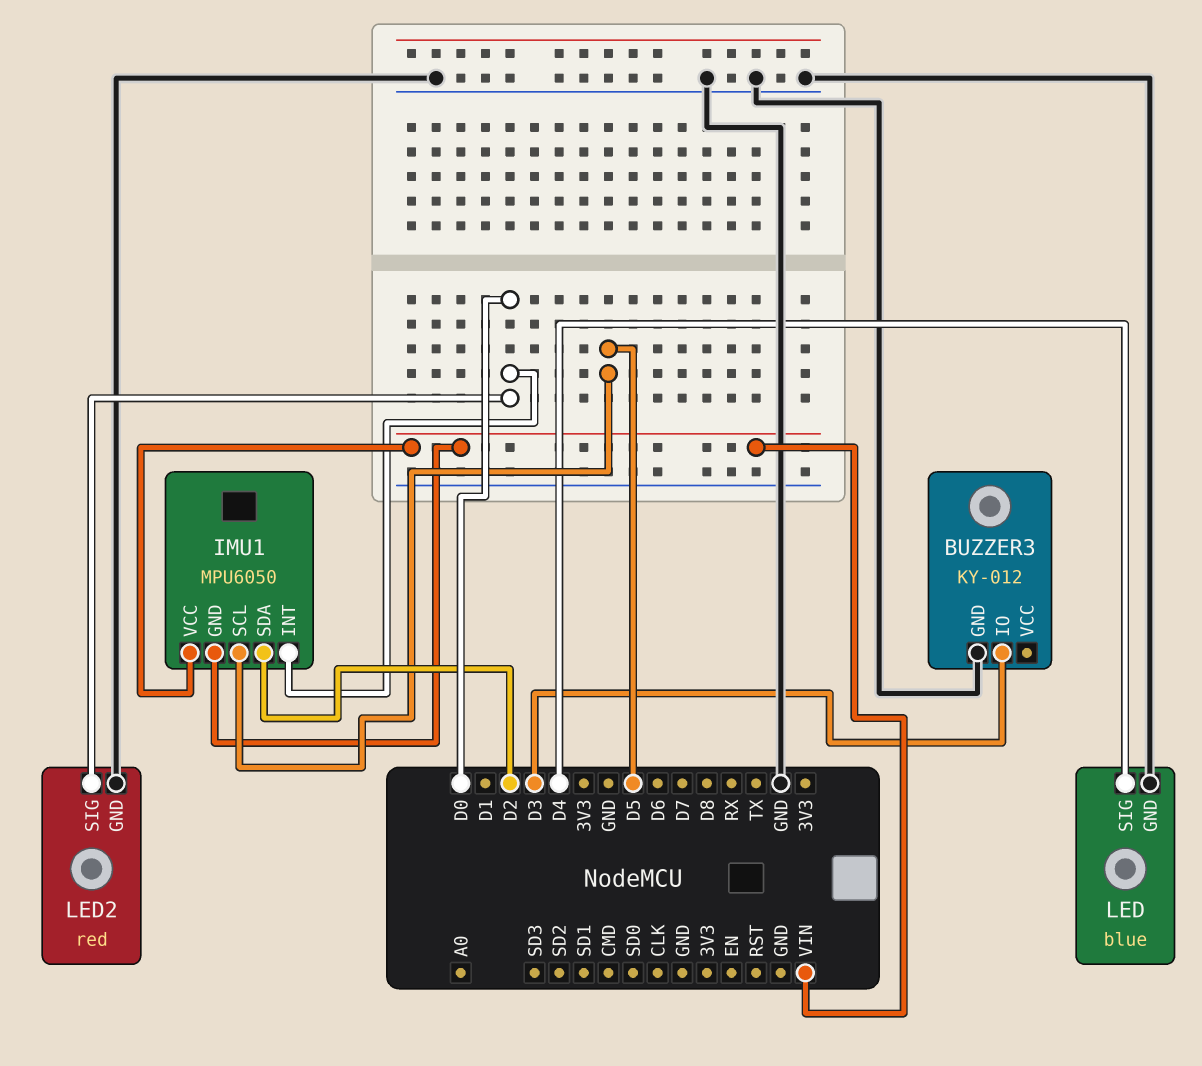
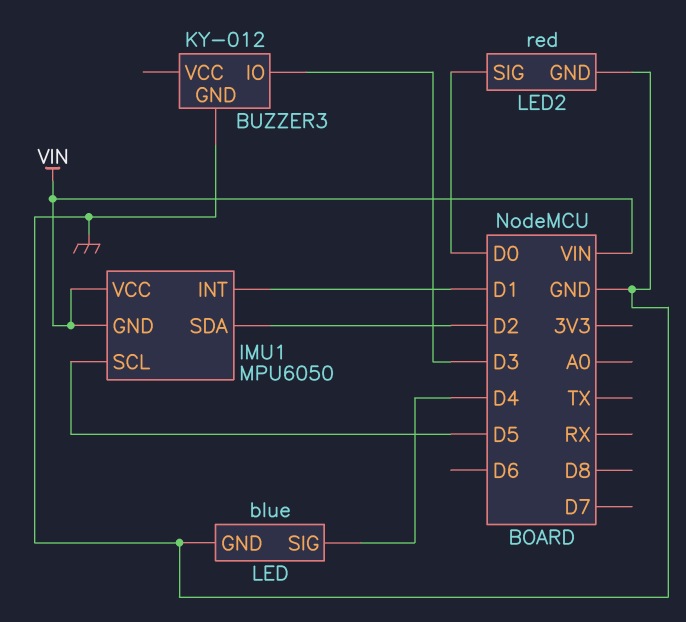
IMU1 pin INT: D0 -> D1

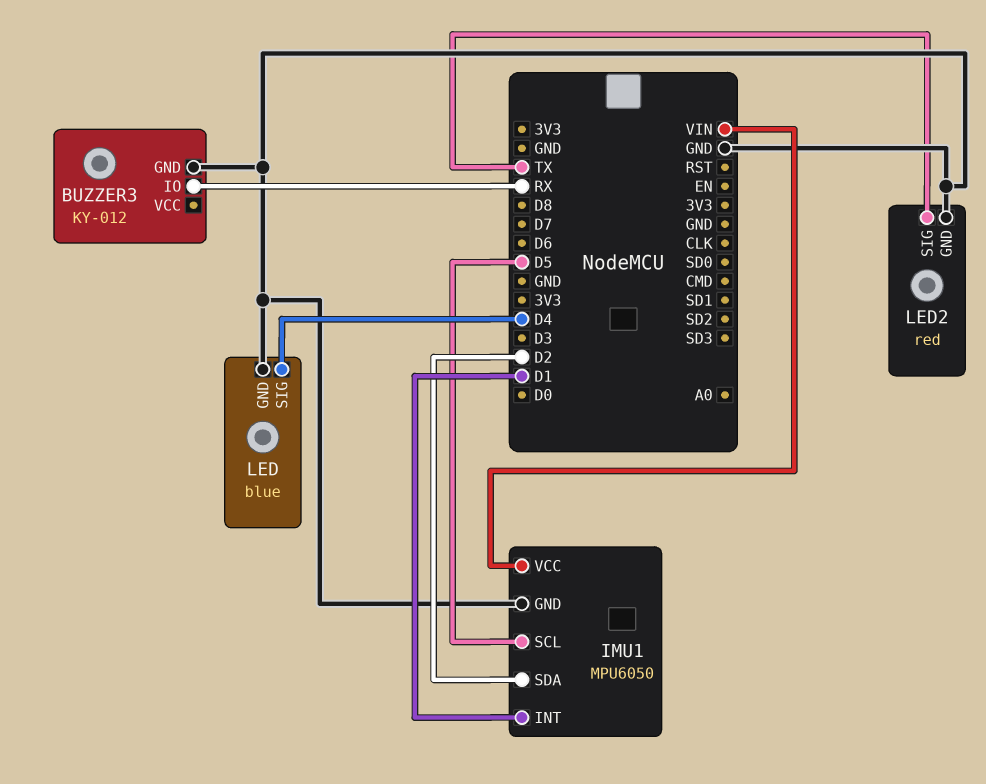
BUZZER3 pin IO: D3 -> RX
IMU1 pin GND: VIN -> GND
LED2 pin SIG: D0 -> TX

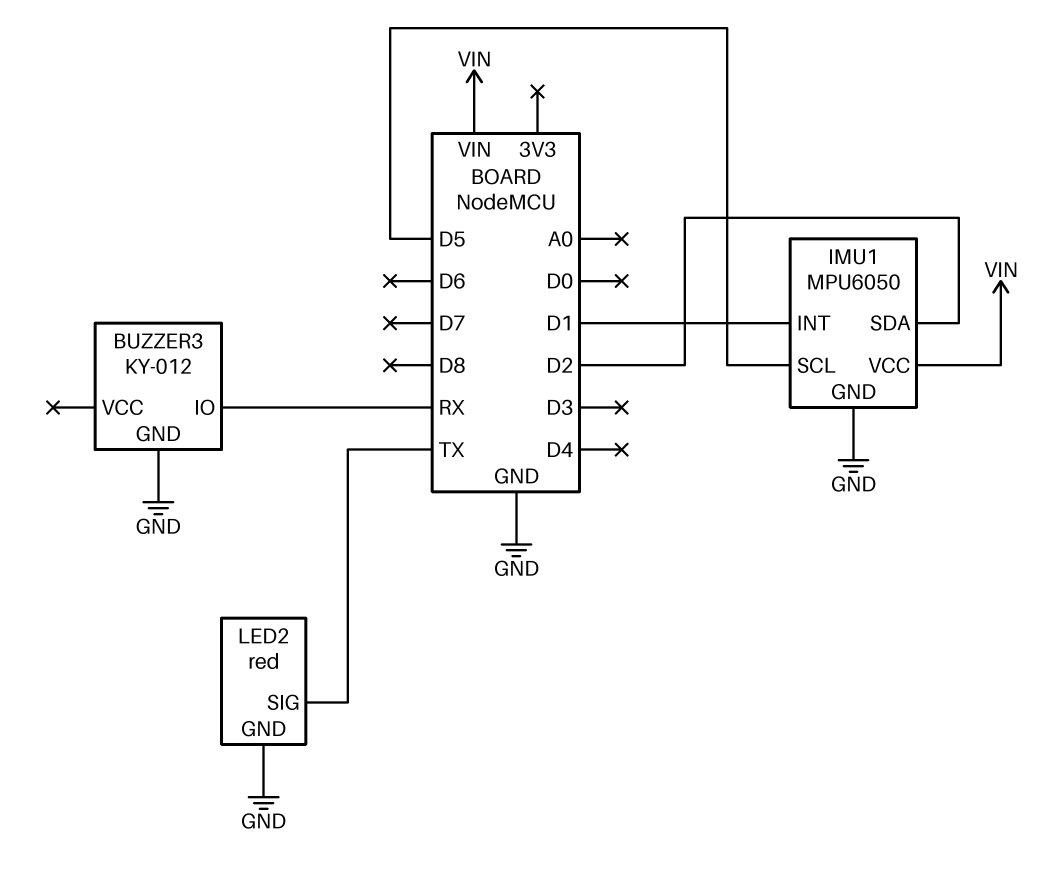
LED: blue -> none
LED pin GND: GND -> none
LED pin SIG: D4 -> none

